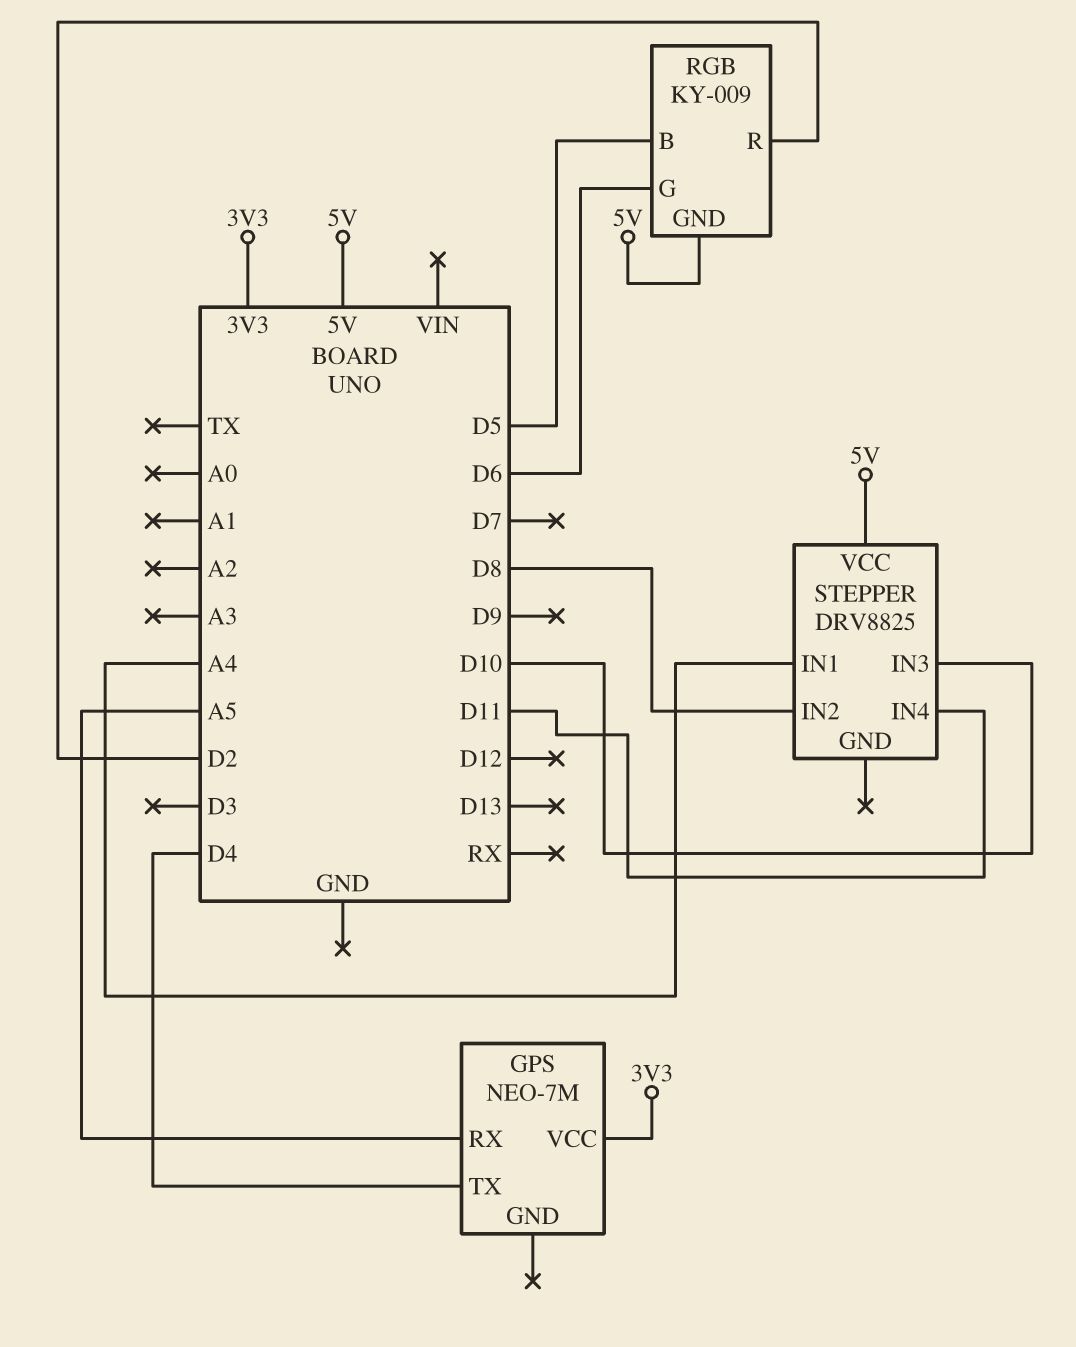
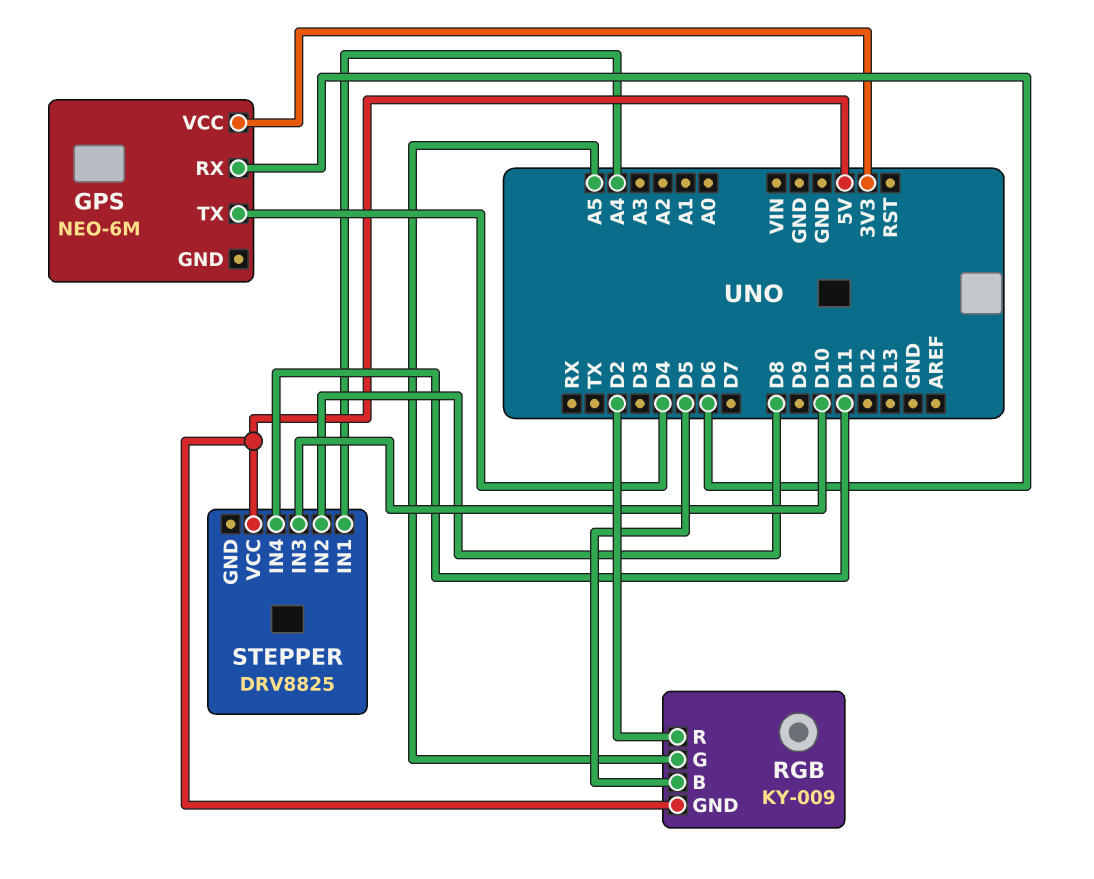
GPS: NEO-7M -> NEO-6M
GPS pin RX: A5 -> D6
RGB pin G: D6 -> A5

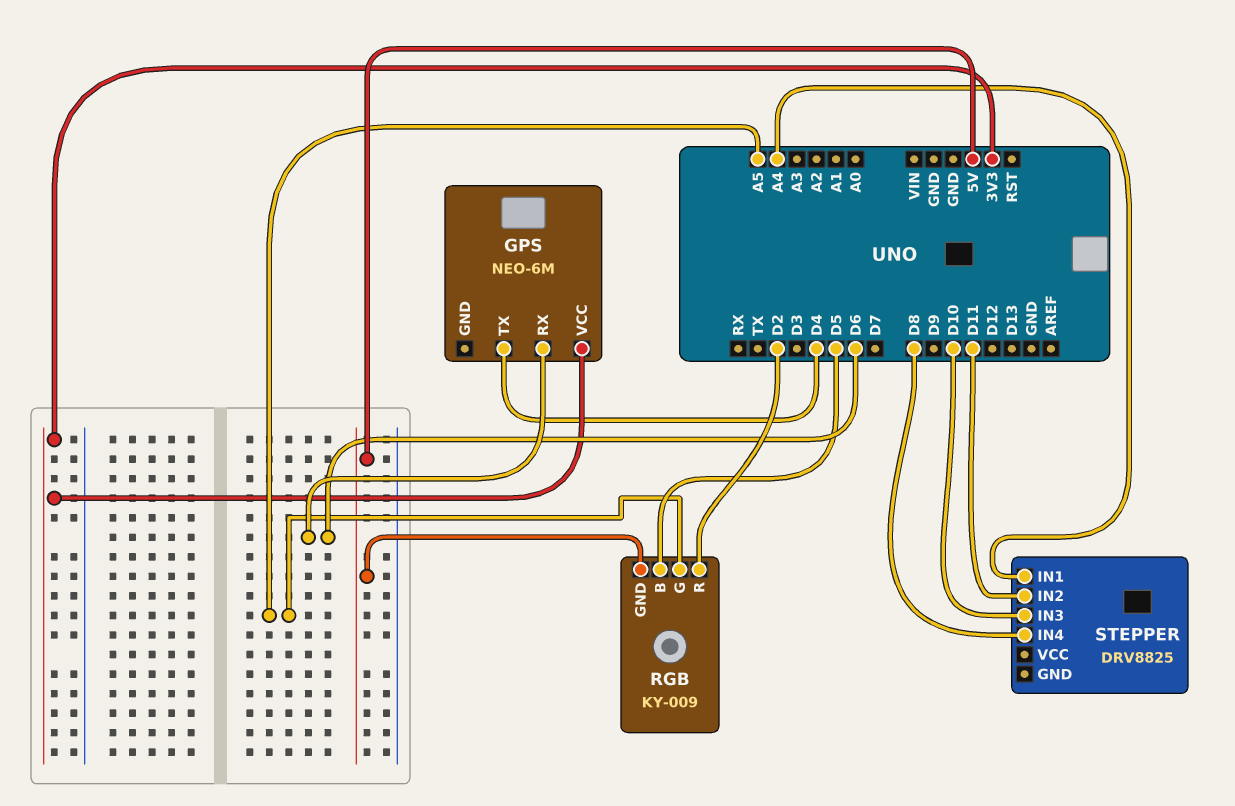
STEPPER pin IN2: D8 -> D11
STEPPER pin IN4: D11 -> D8
STEPPER pin VCC: 5V -> none

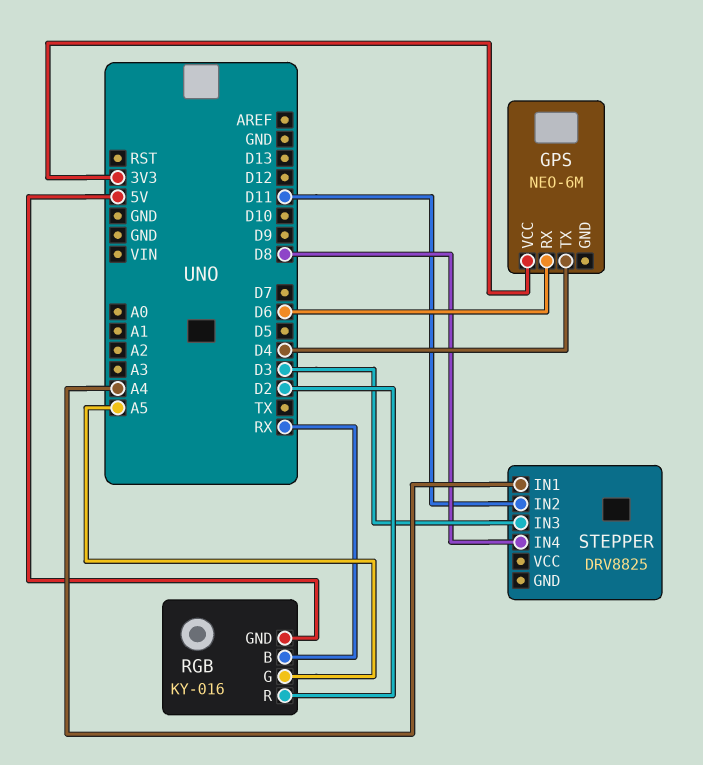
RGB: KY-009 -> KY-016
RGB pin B: D5 -> RX
STEPPER pin IN3: D10 -> D3

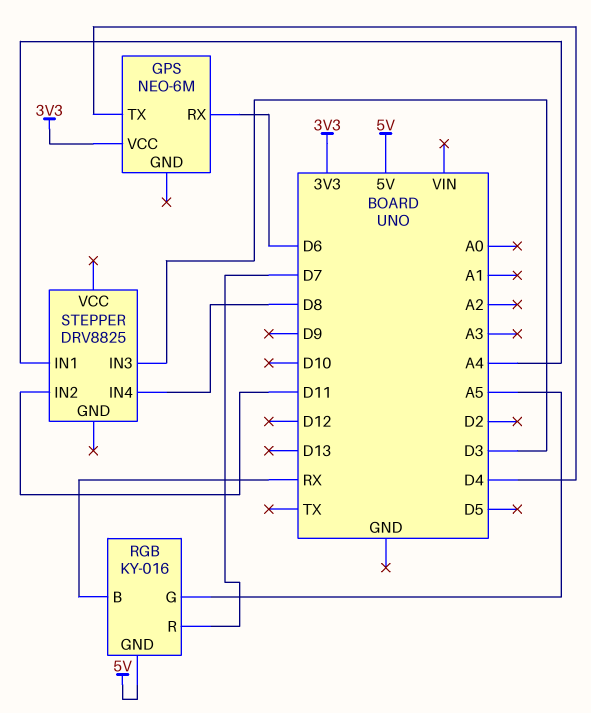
RGB pin R: D2 -> D7

